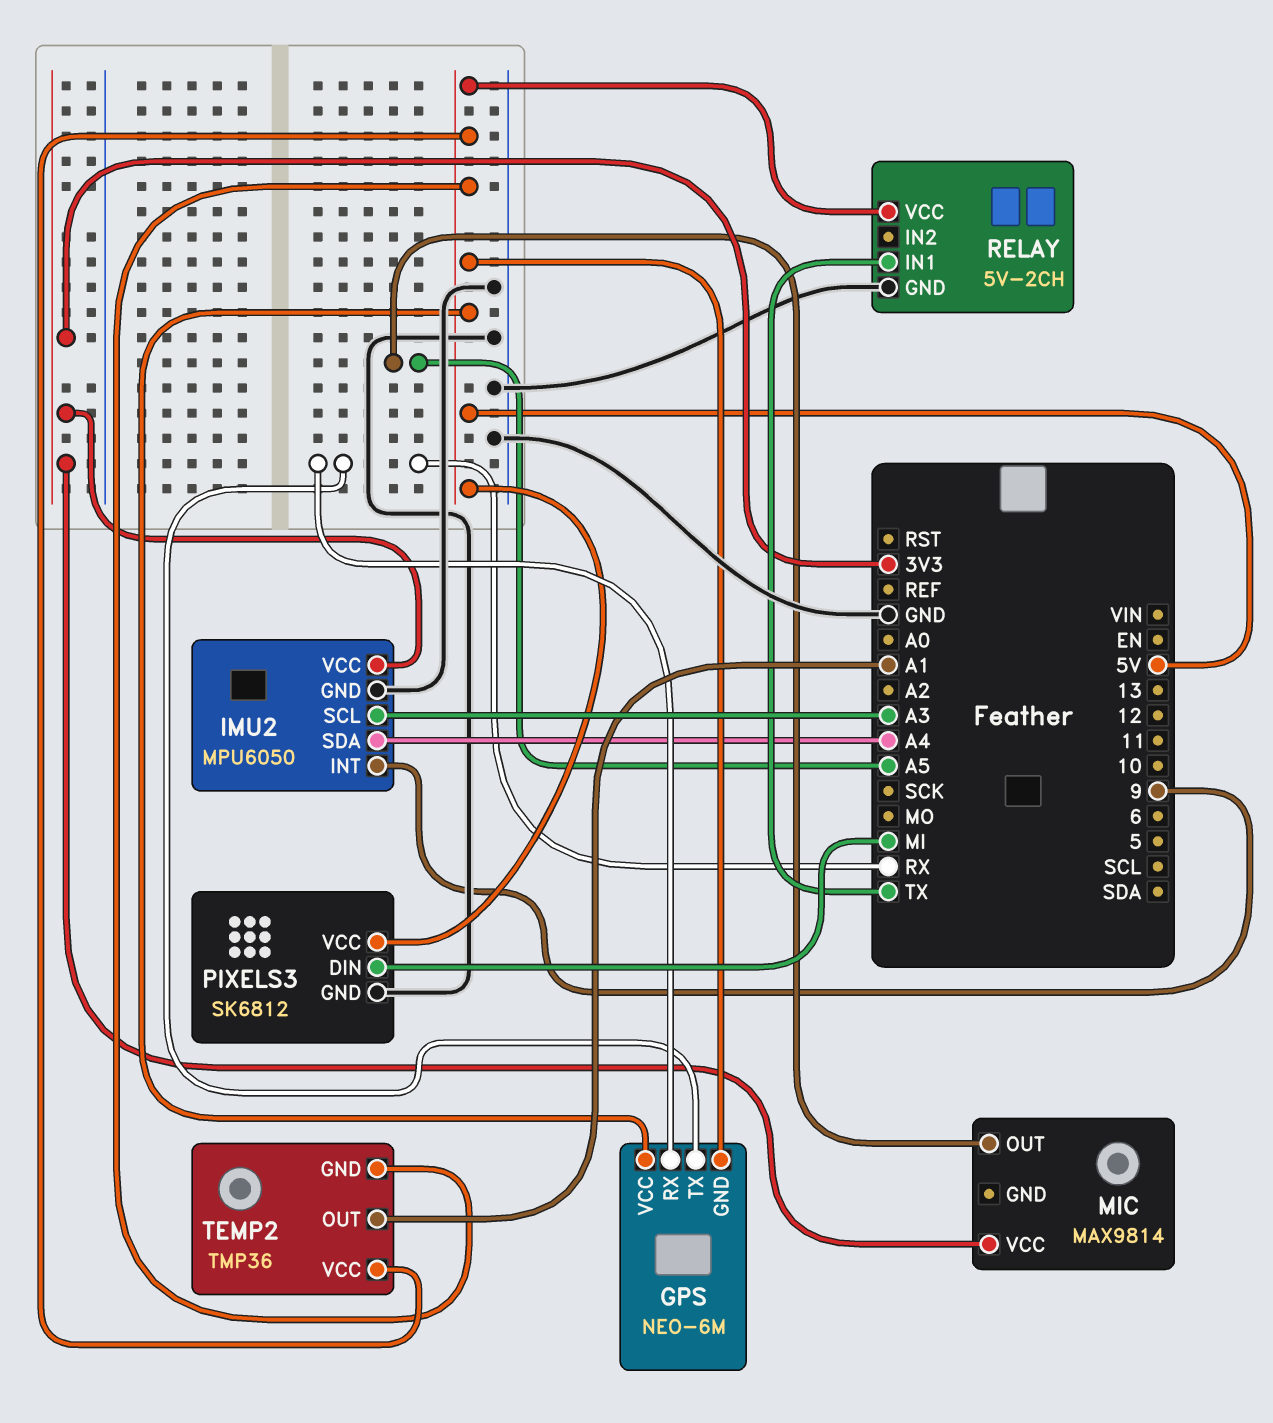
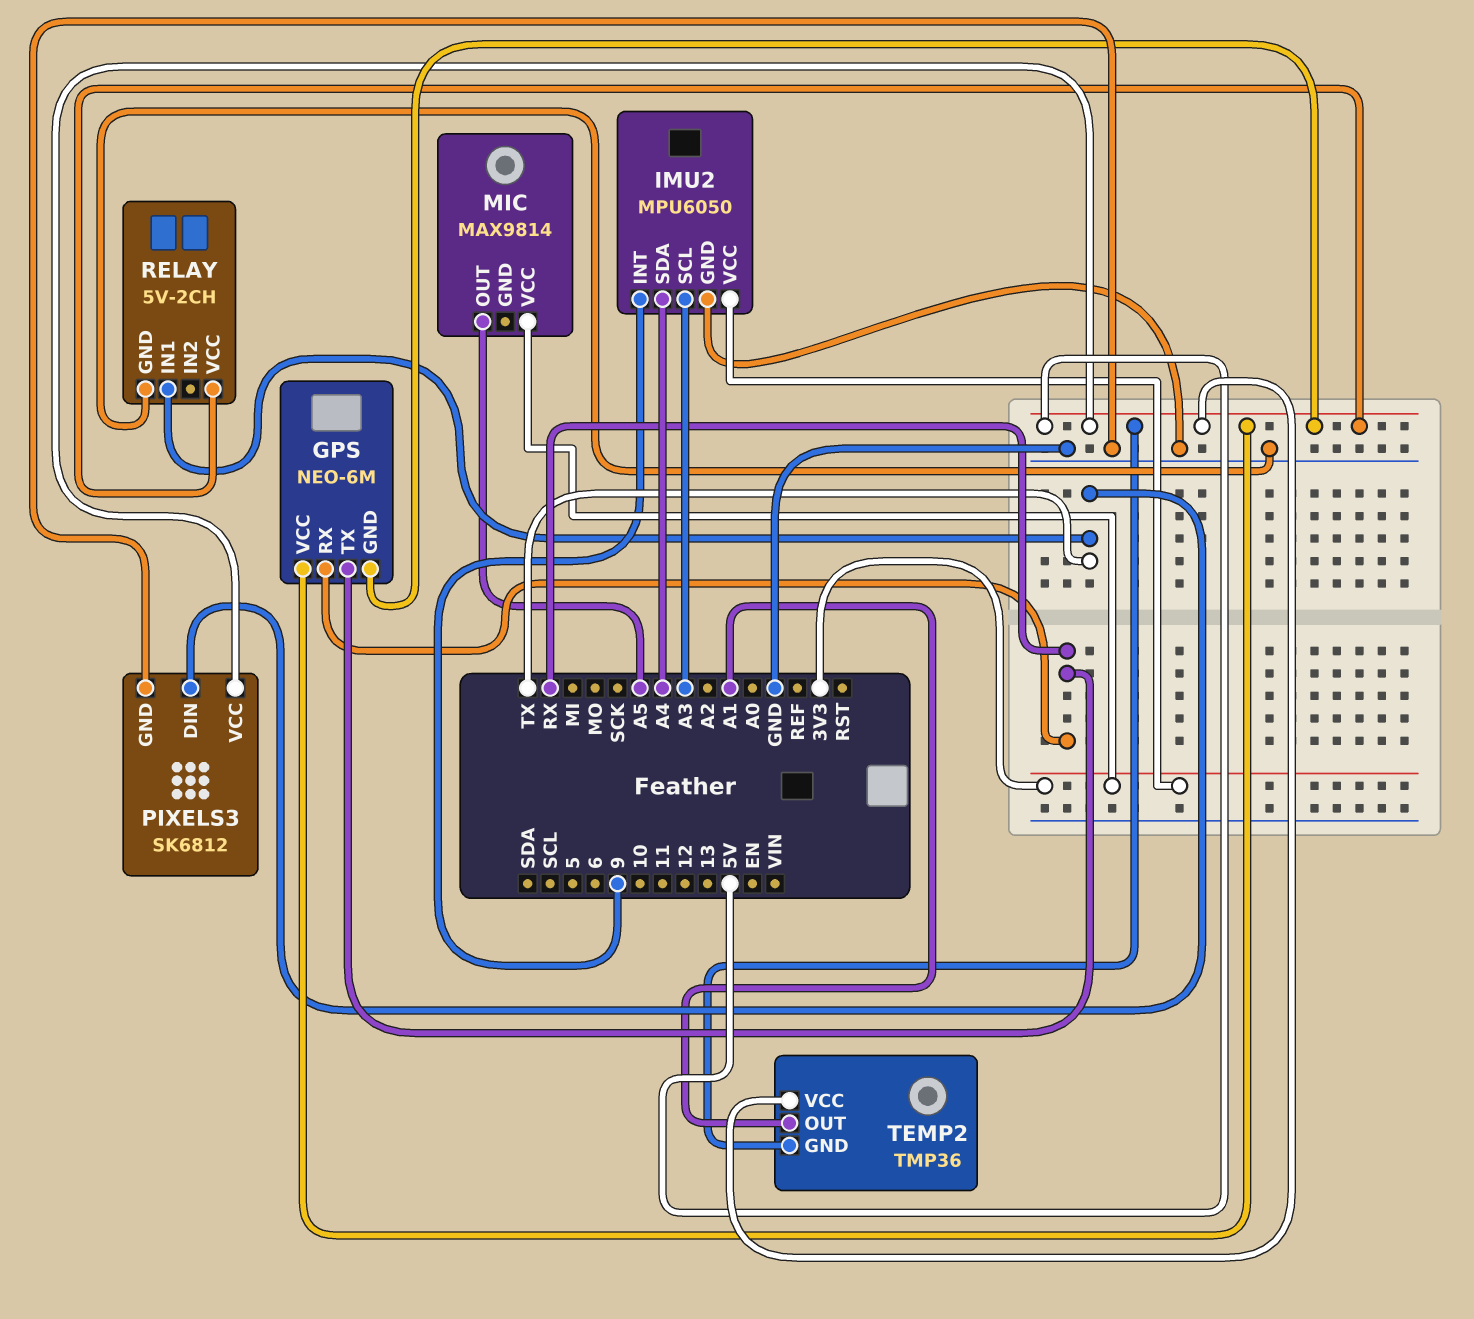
PIXELS3 pin DIN: MI -> TX

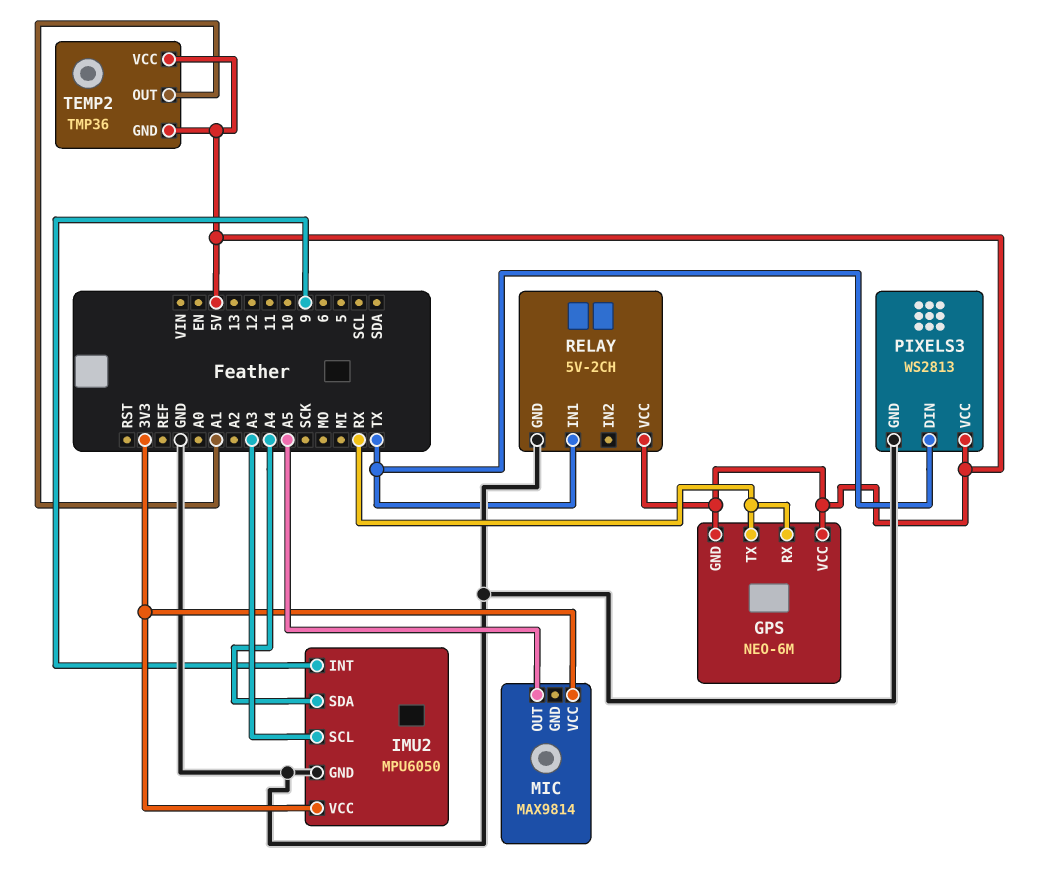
PIXELS3: SK6812 -> WS2813

